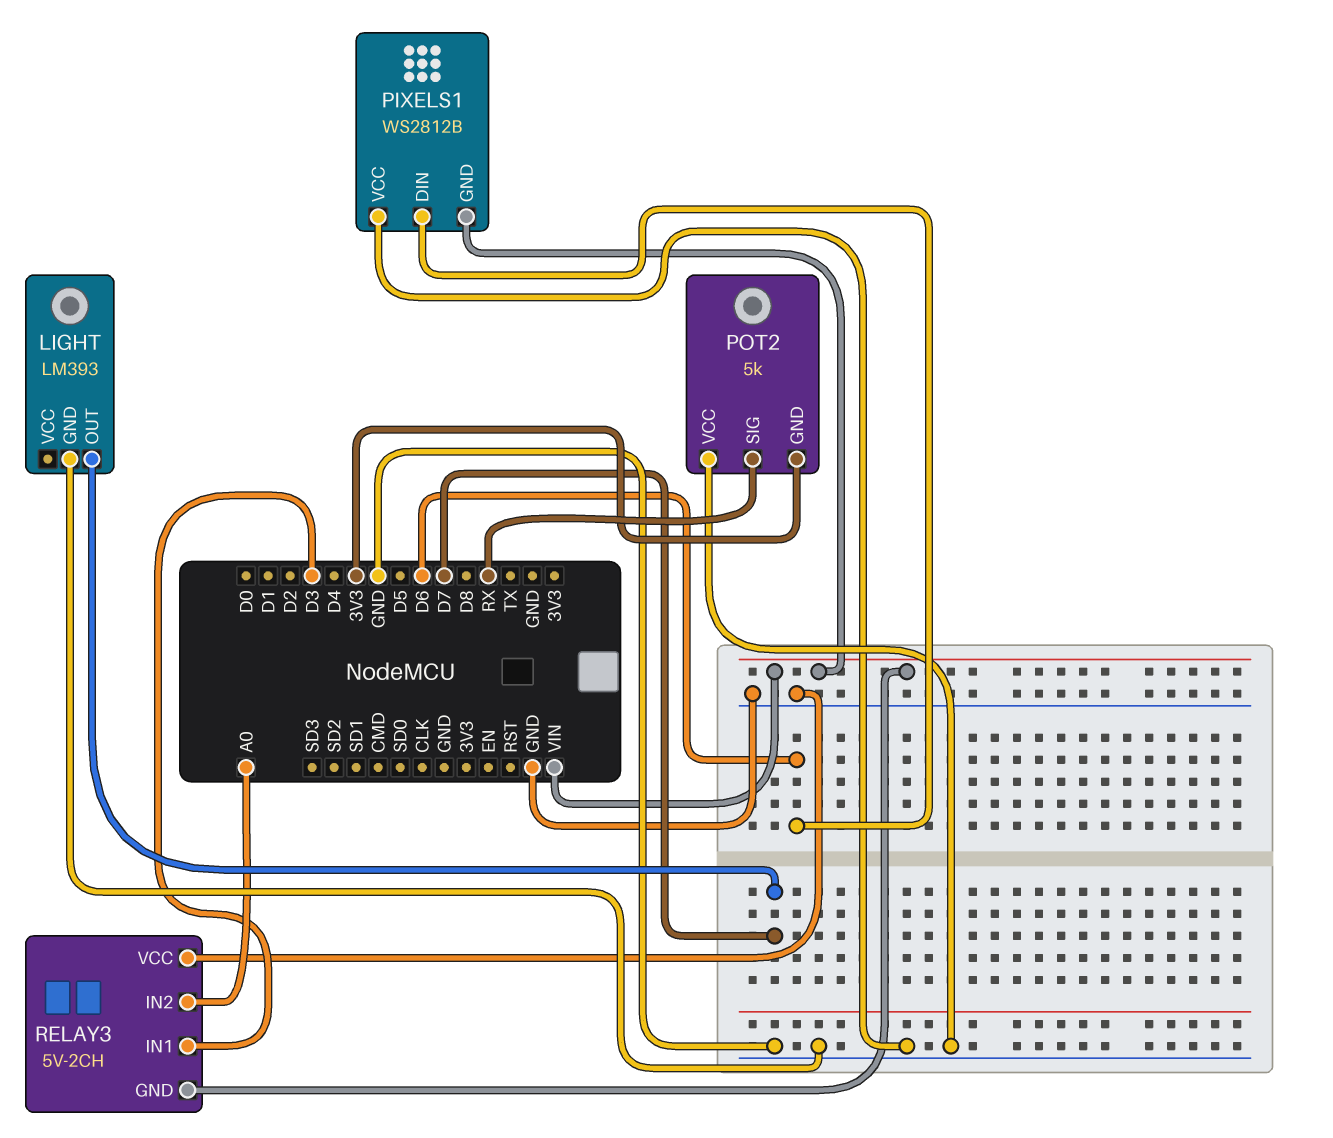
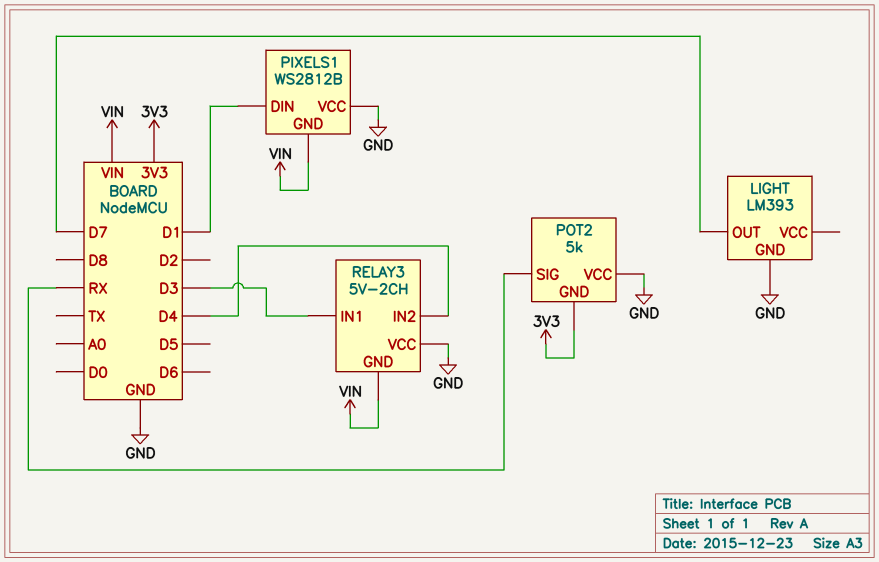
PIXELS1 pin DIN: D6 -> D1
RELAY3 pin IN2: A0 -> D4

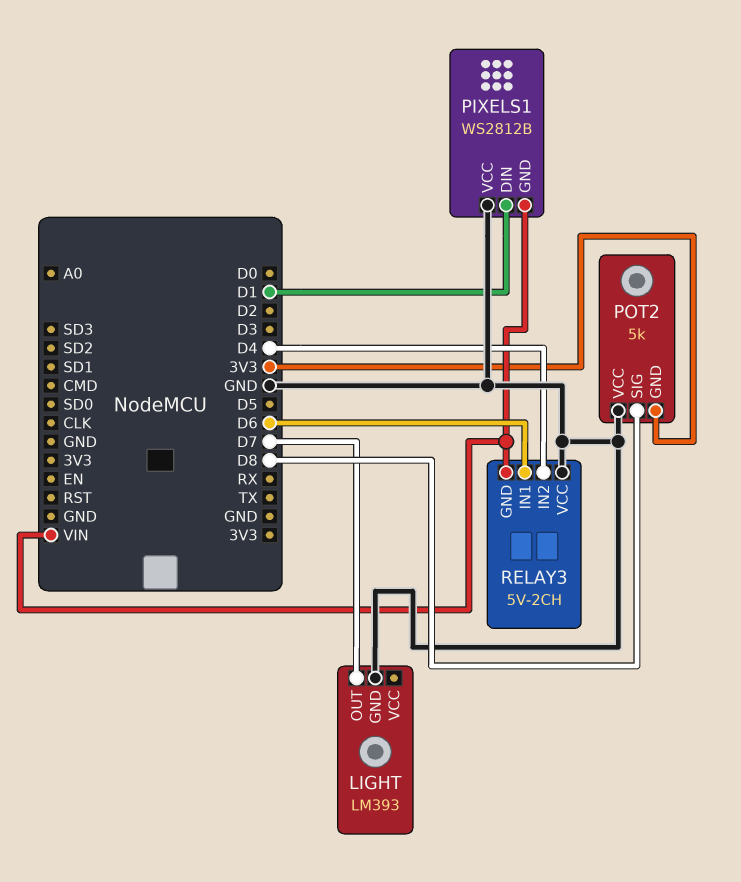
POT2 pin SIG: RX -> D8
RELAY3 pin IN1: D3 -> D6

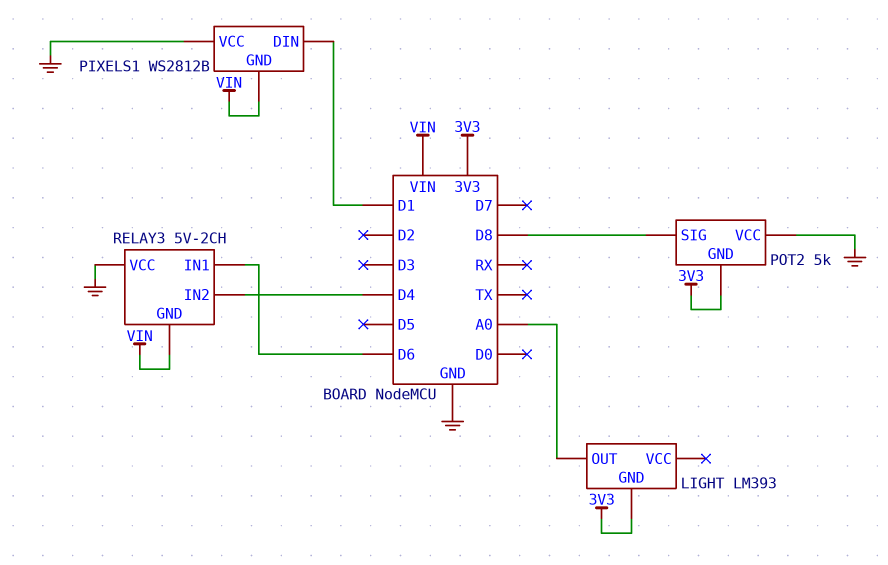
LIGHT pin GND: GND -> 3V3
LIGHT pin OUT: D7 -> A0

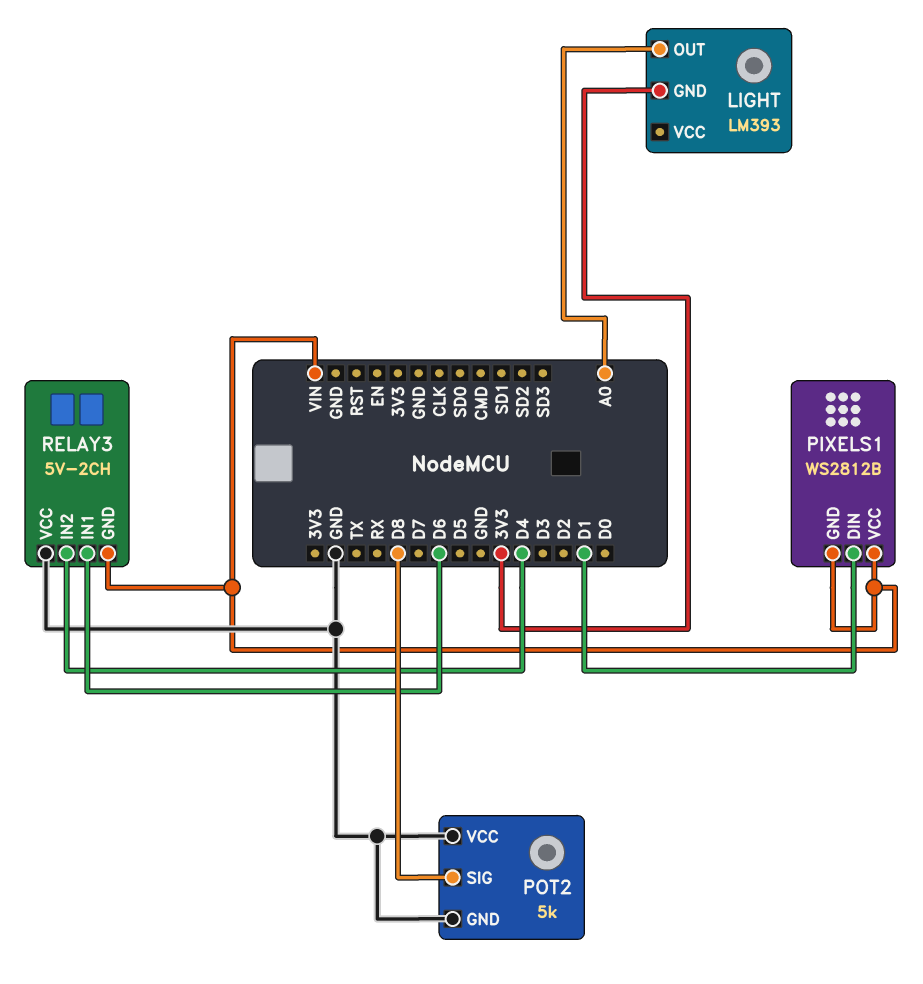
PIXELS1 pin VCC: GND -> VIN
POT2 pin GND: 3V3 -> GND

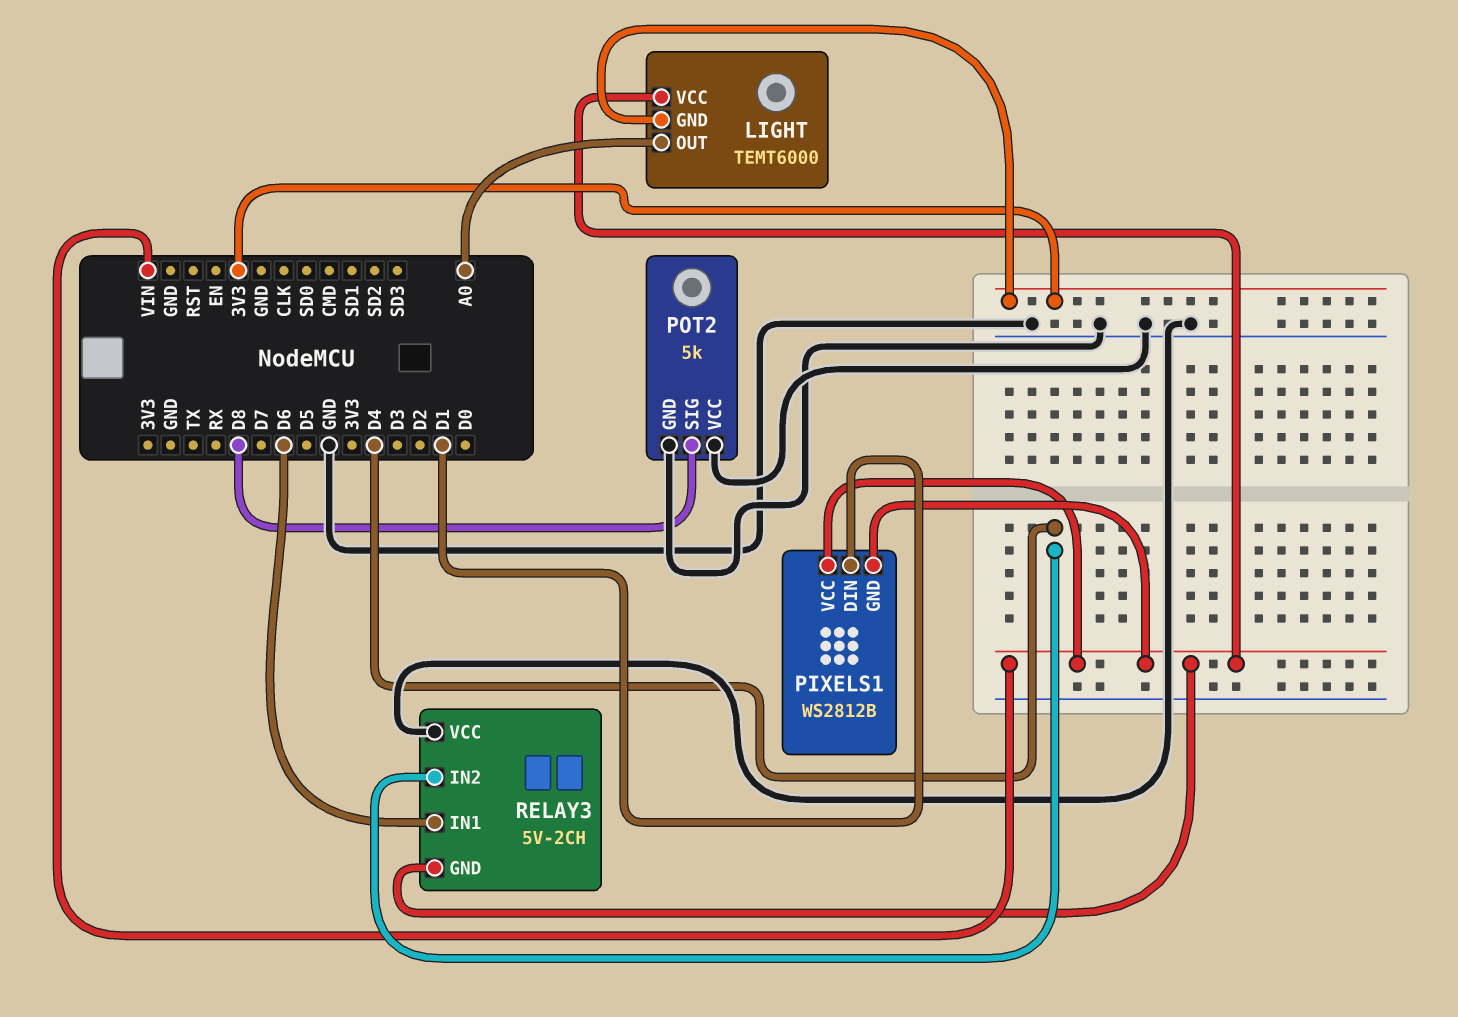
LIGHT: LM393 -> TEMT6000
LIGHT pin VCC: none -> VIN

